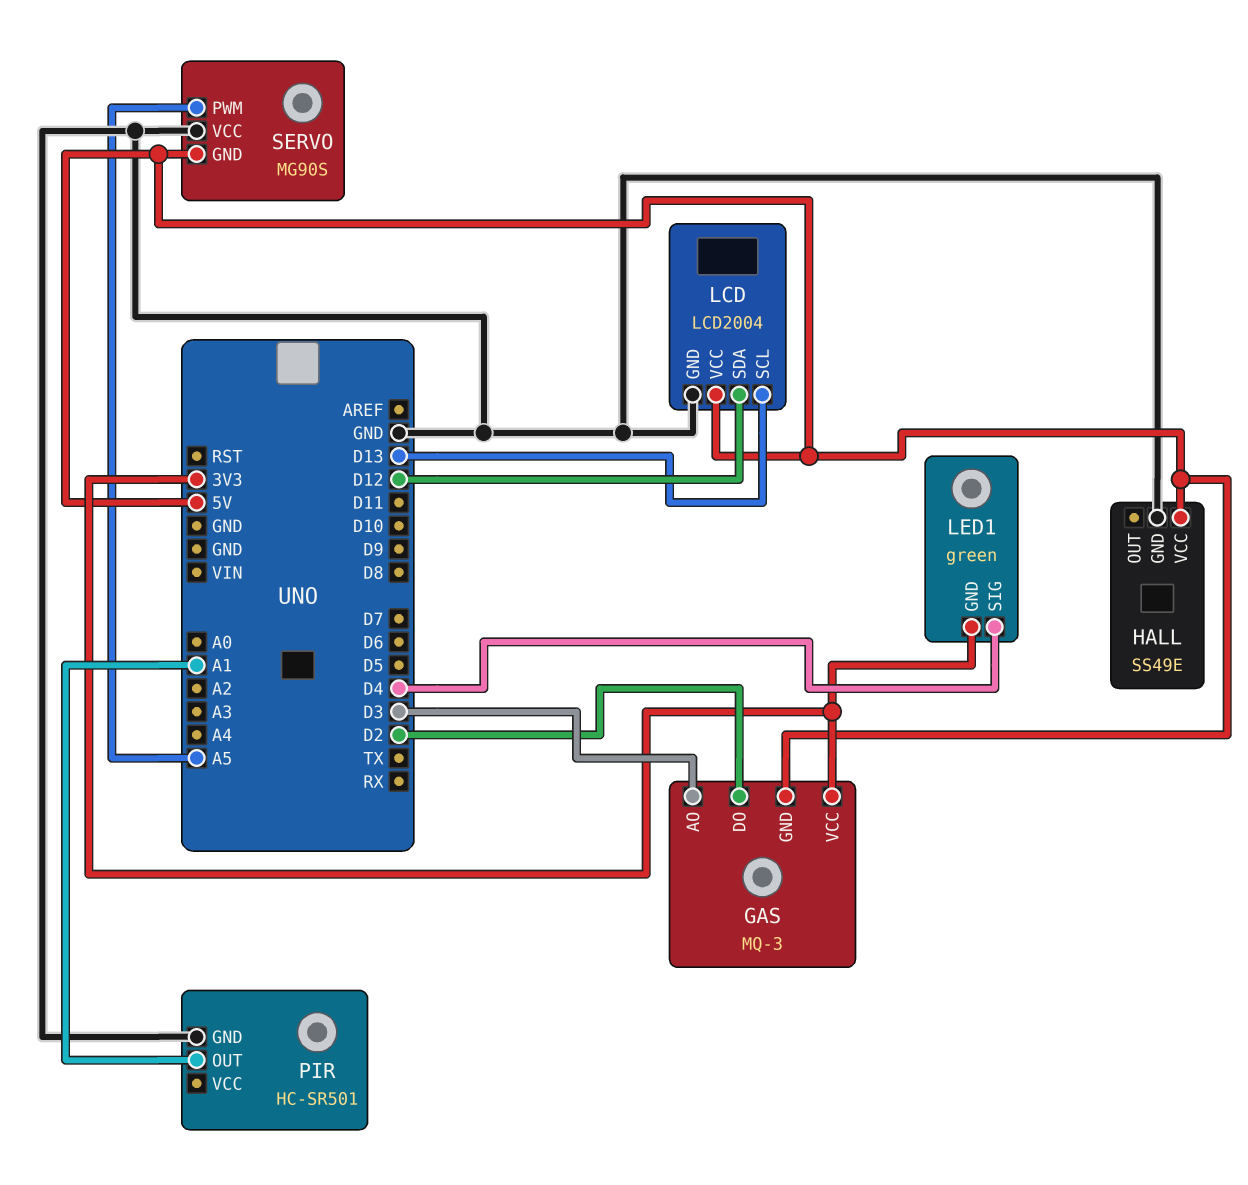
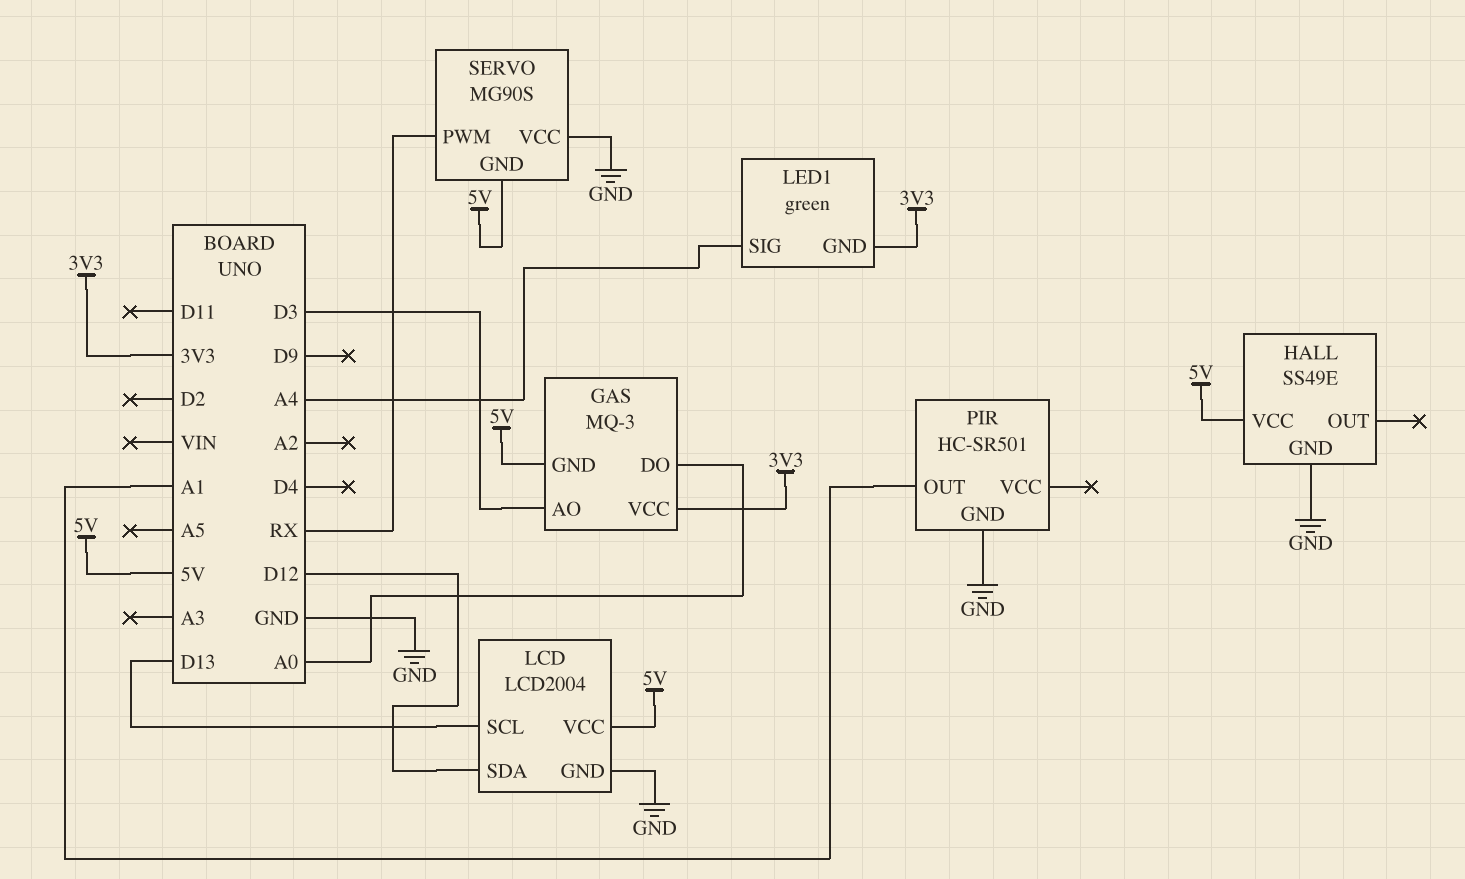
GAS pin DO: D2 -> A0
LED1 pin SIG: D4 -> A4
SERVO pin PWM: A5 -> RX

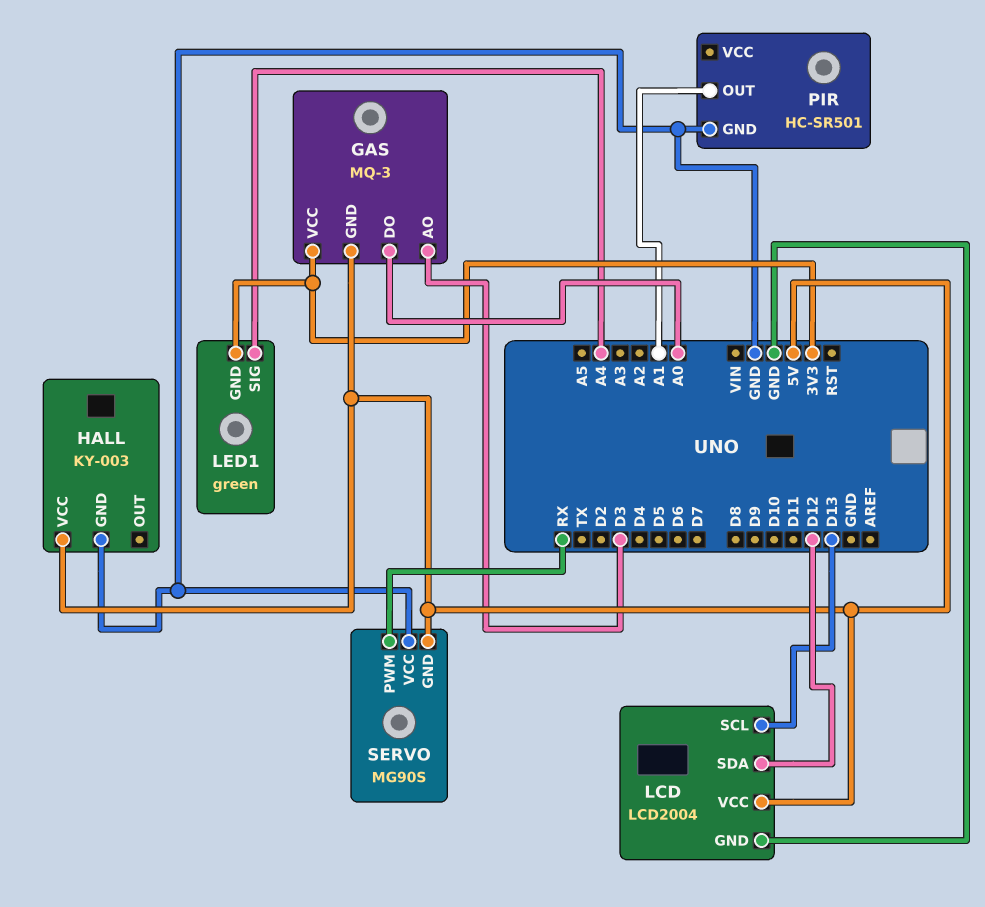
HALL: SS49E -> KY-003

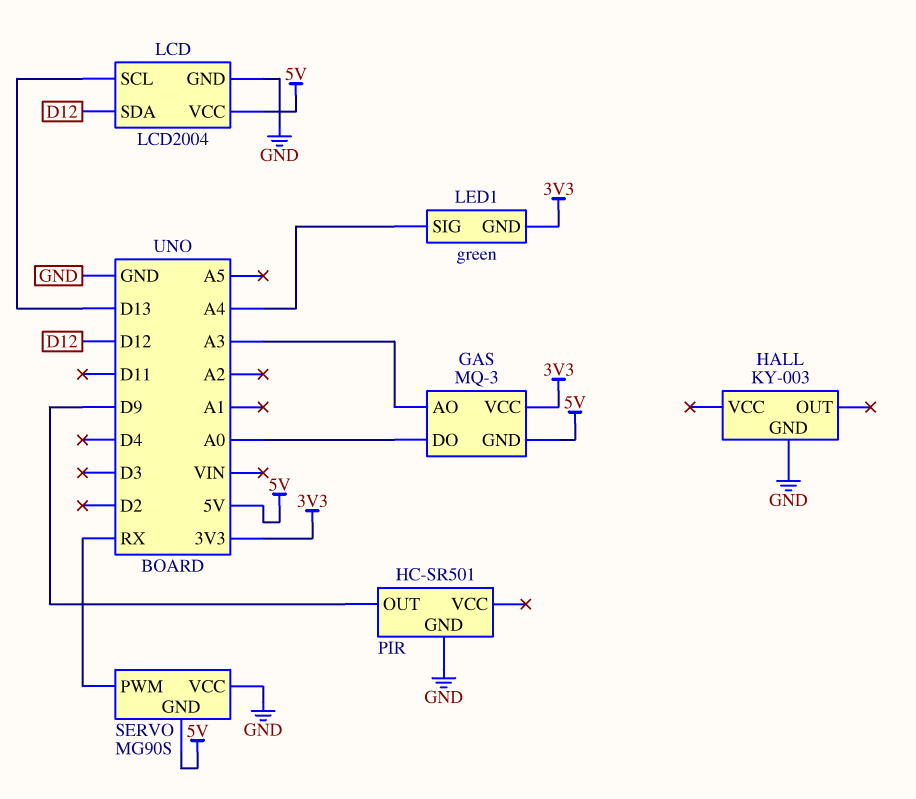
GAS pin AO: D3 -> A3
HALL pin VCC: 5V -> none
PIR pin OUT: A1 -> D9

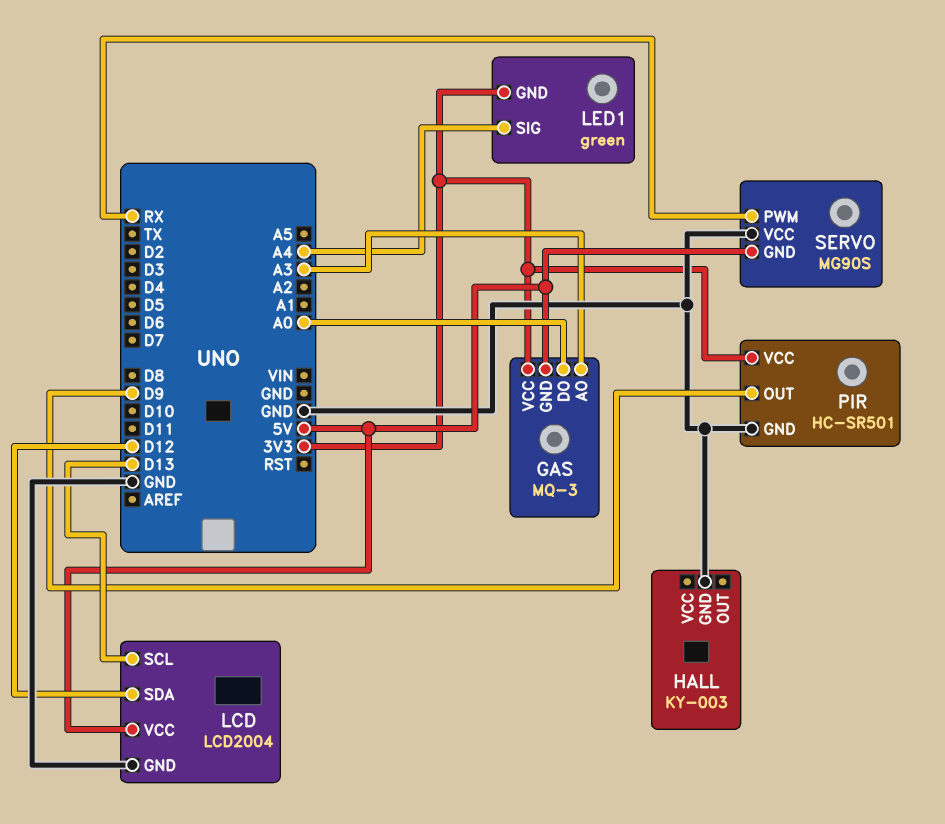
PIR pin VCC: none -> 3V3

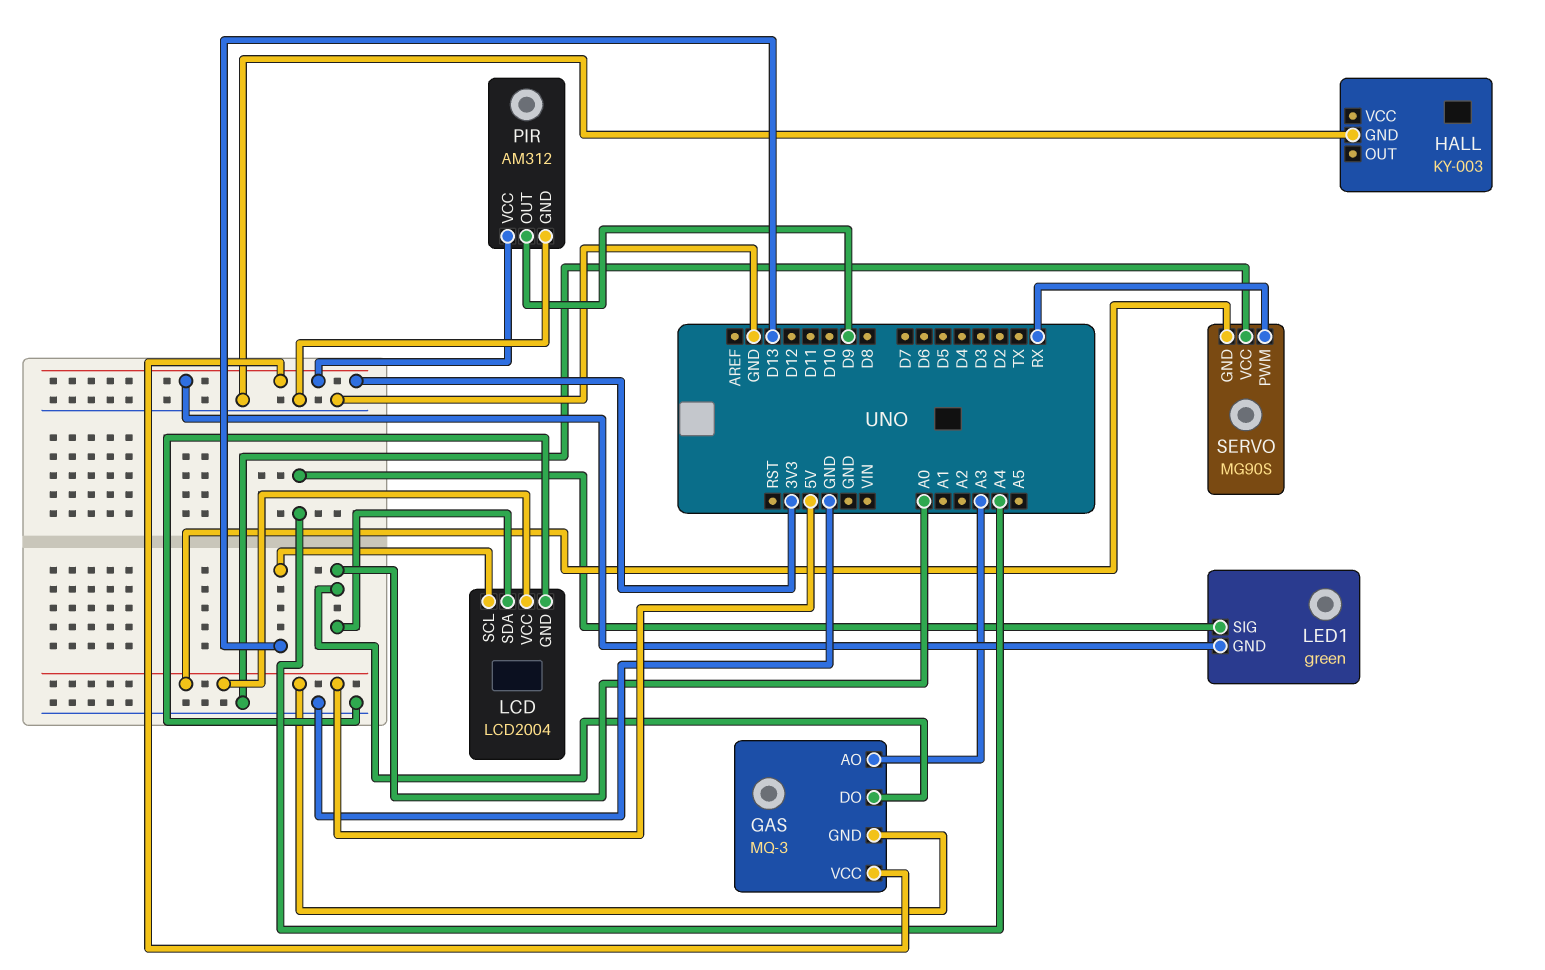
LCD pin SDA: D12 -> A0
PIR: HC-SR501 -> AM312

